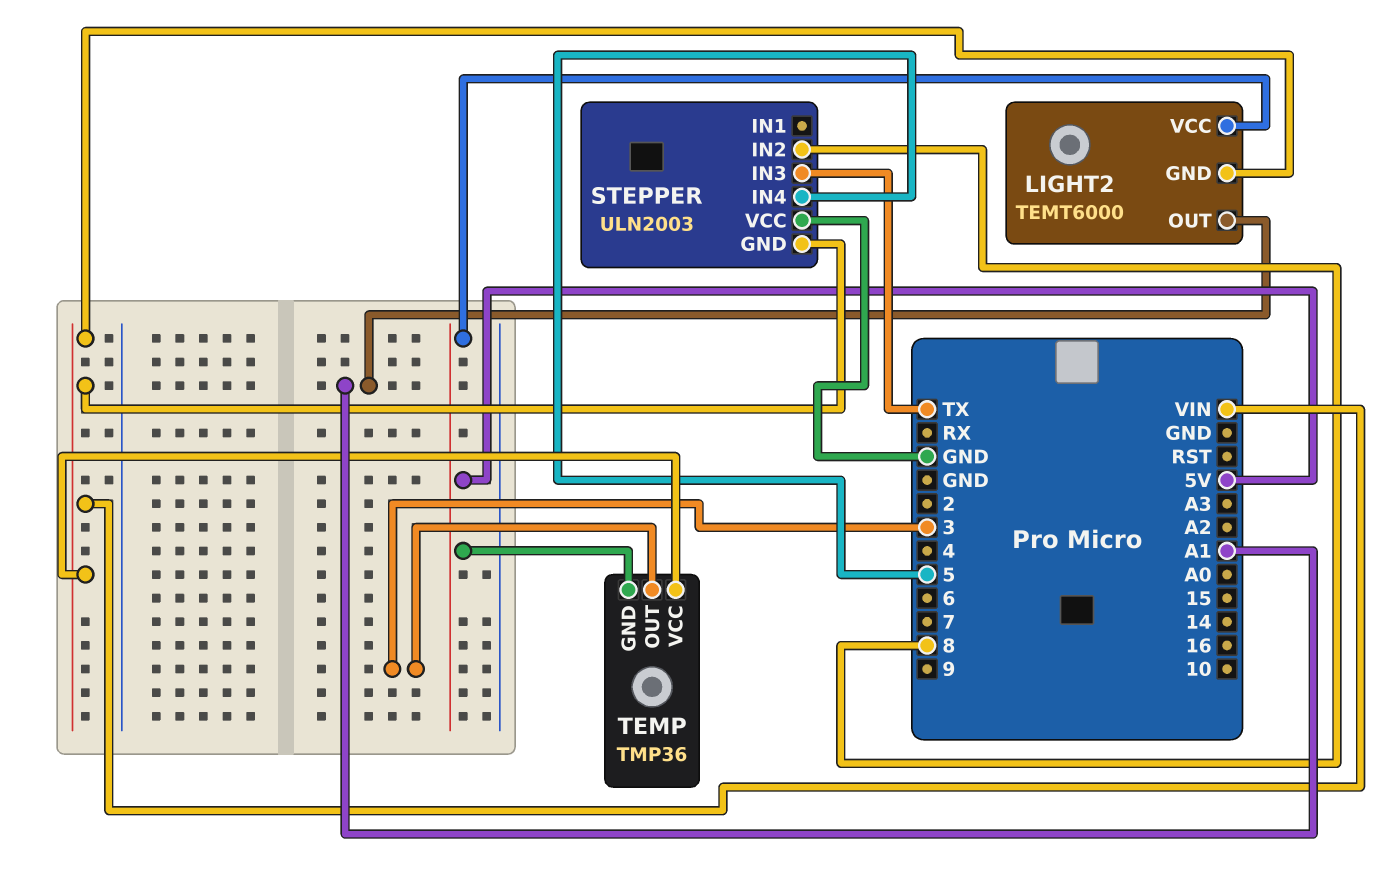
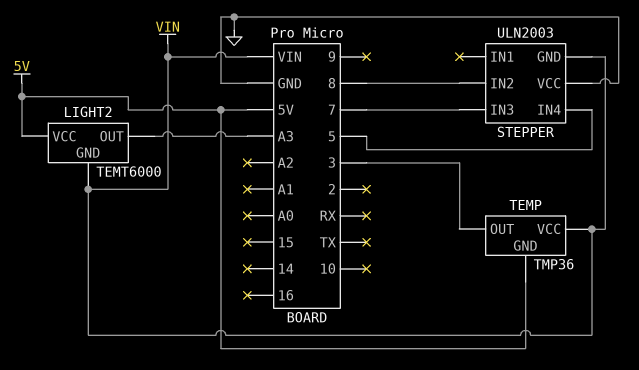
LIGHT2 pin OUT: A1 -> A3
STEPPER pin IN3: TX -> 7

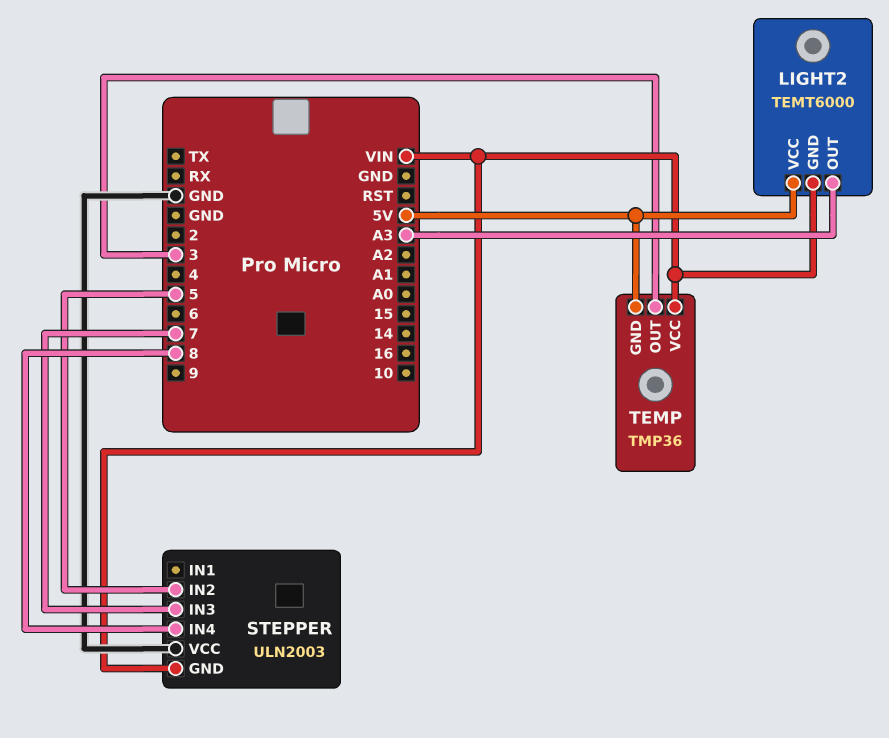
STEPPER pin IN2: 8 -> 5
STEPPER pin IN4: 5 -> 8

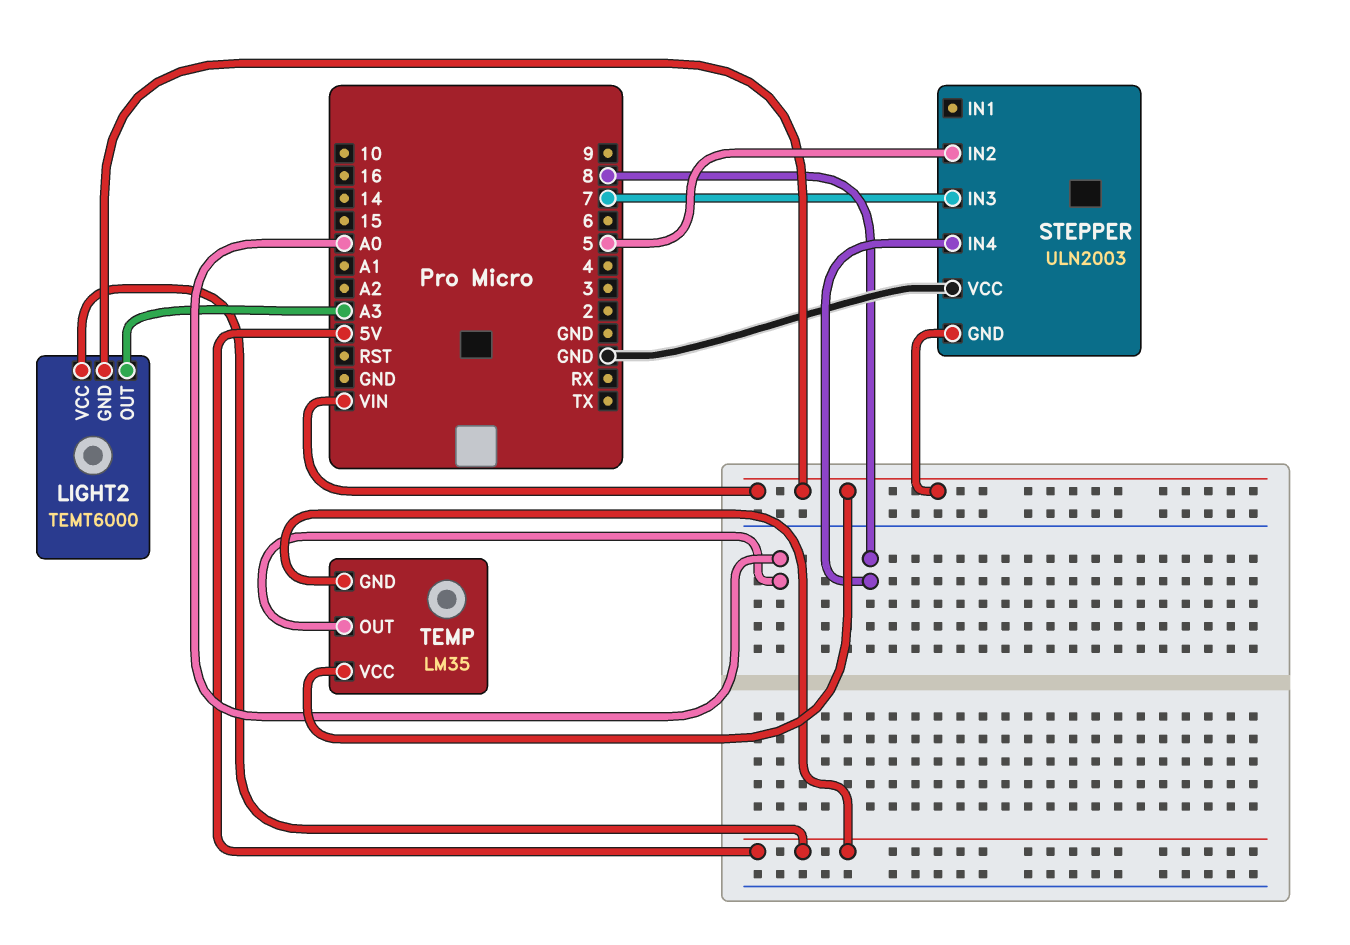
TEMP: TMP36 -> LM35
TEMP pin OUT: 3 -> A0

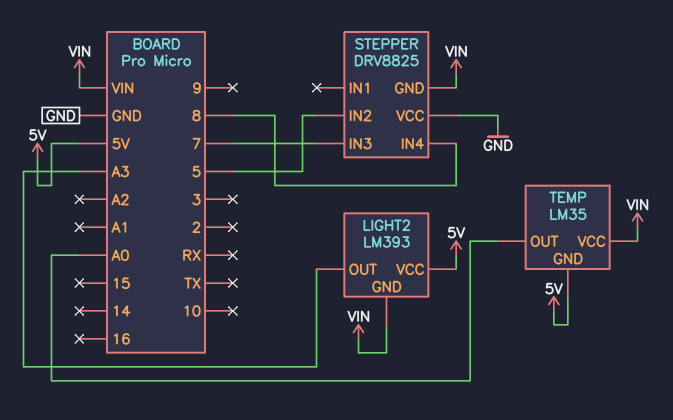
LIGHT2: TEMT6000 -> LM393
STEPPER: ULN2003 -> DRV8825

